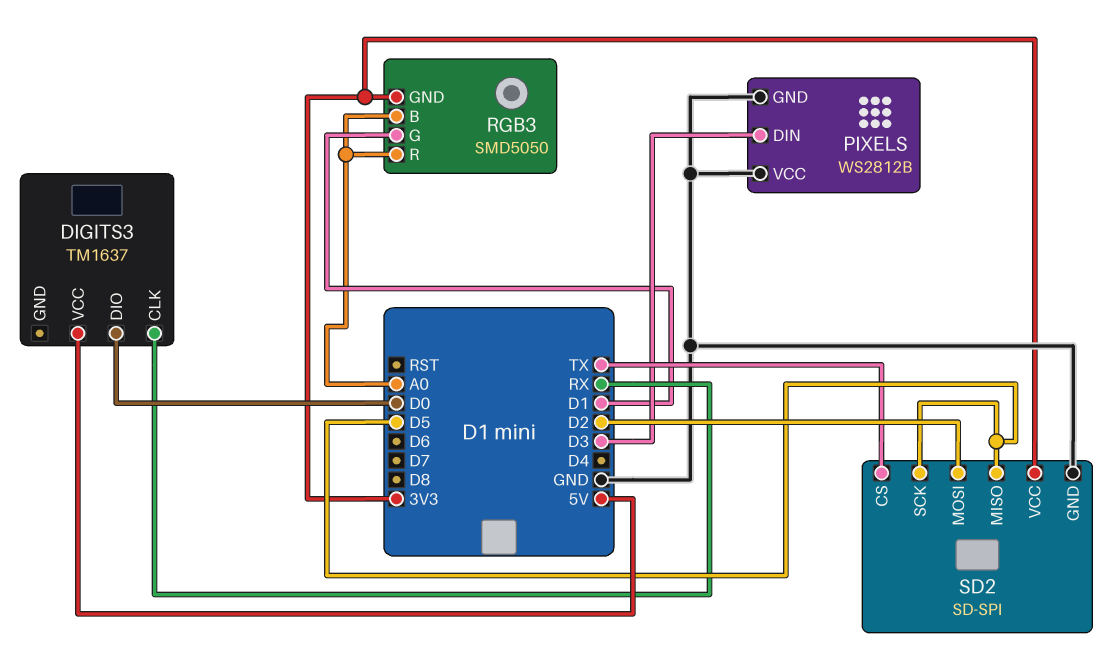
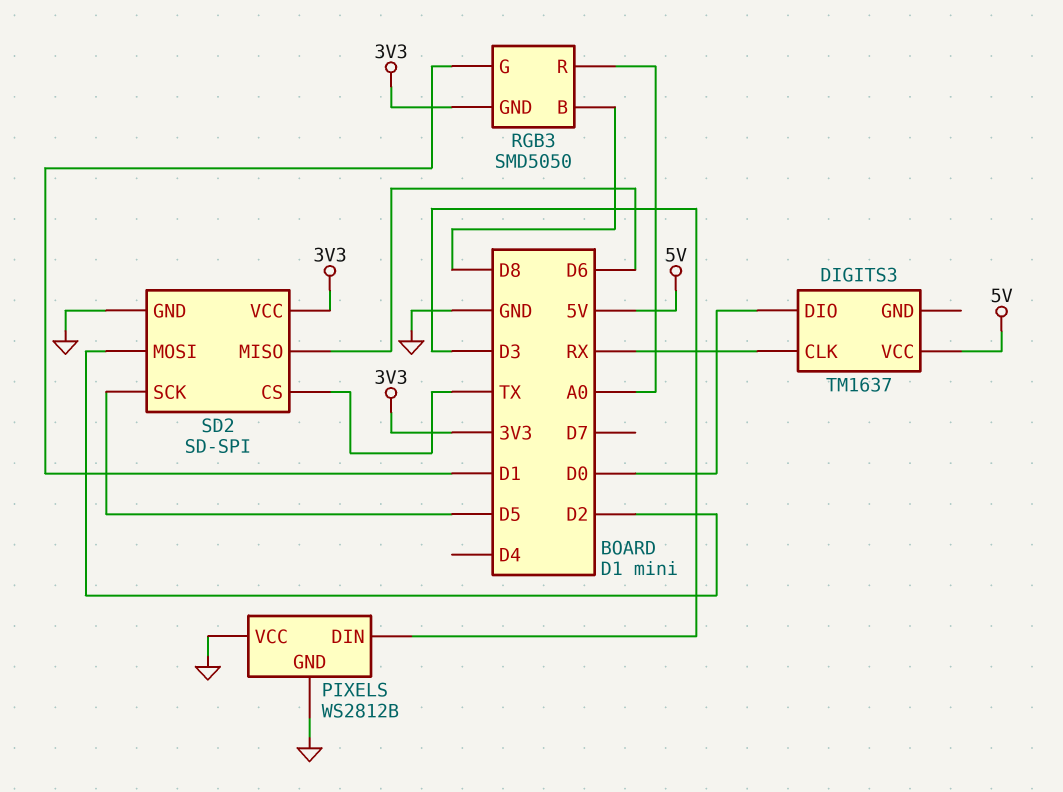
RGB3 pin B: A0 -> D8
SD2 pin MISO: D5 -> D6

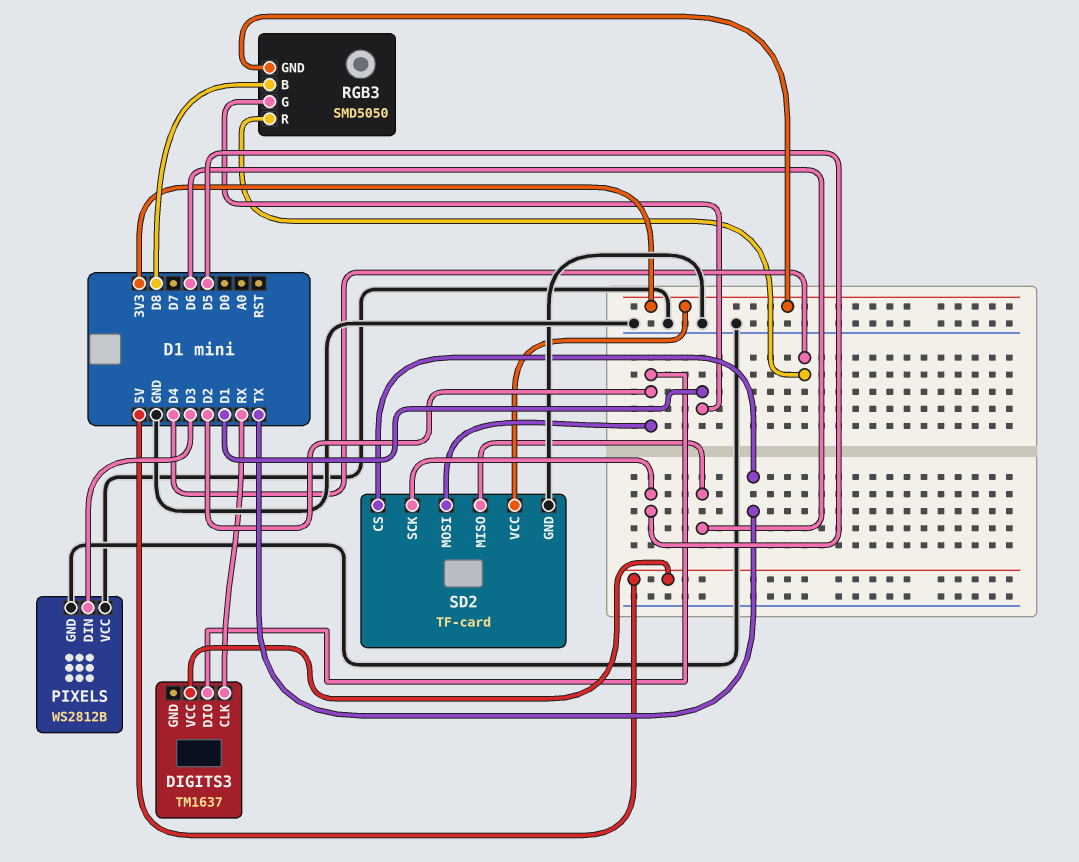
DIGITS3 pin DIO: D0 -> D2
RGB3 pin R: A0 -> D4
SD2: SD-SPI -> TF-card

